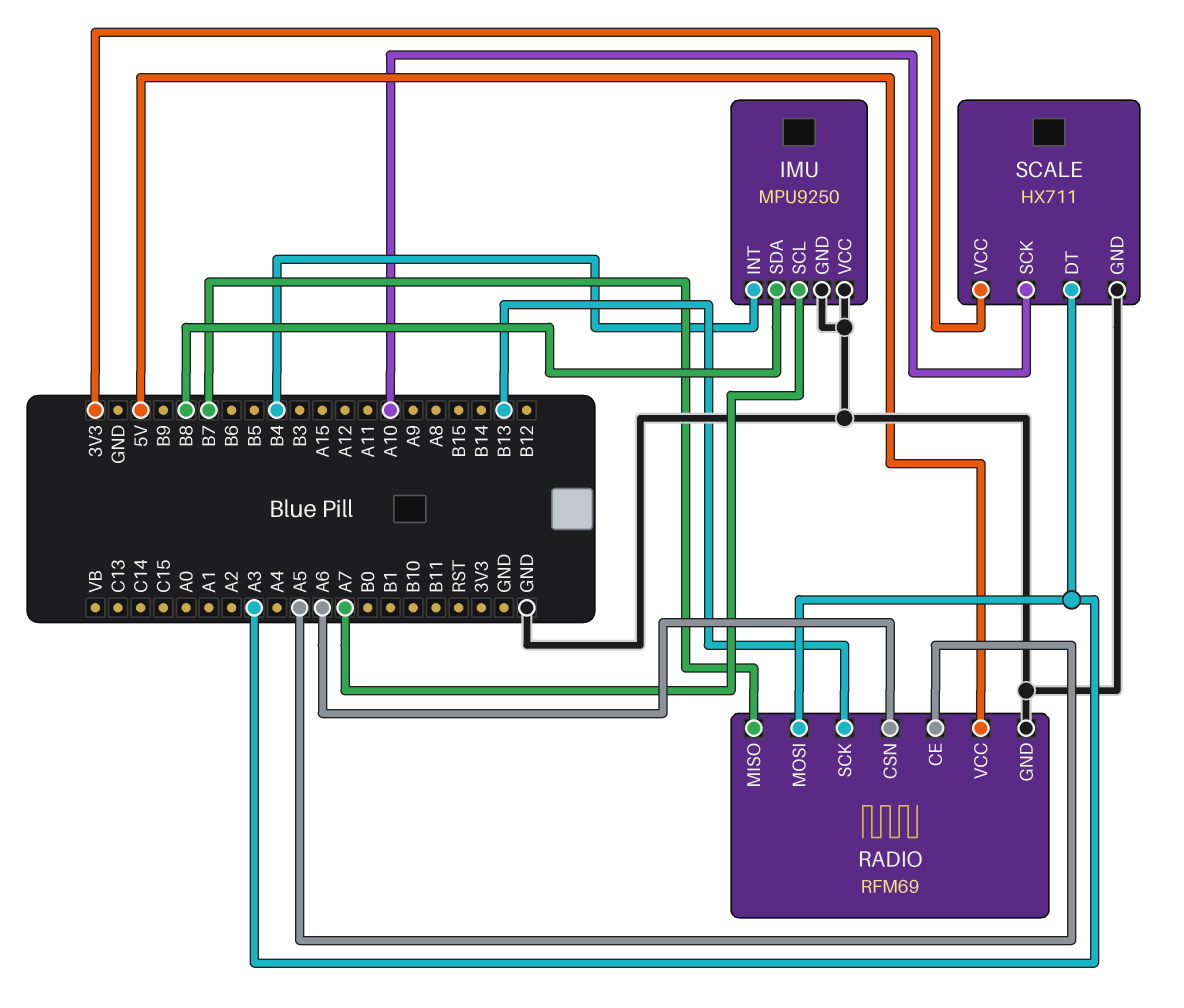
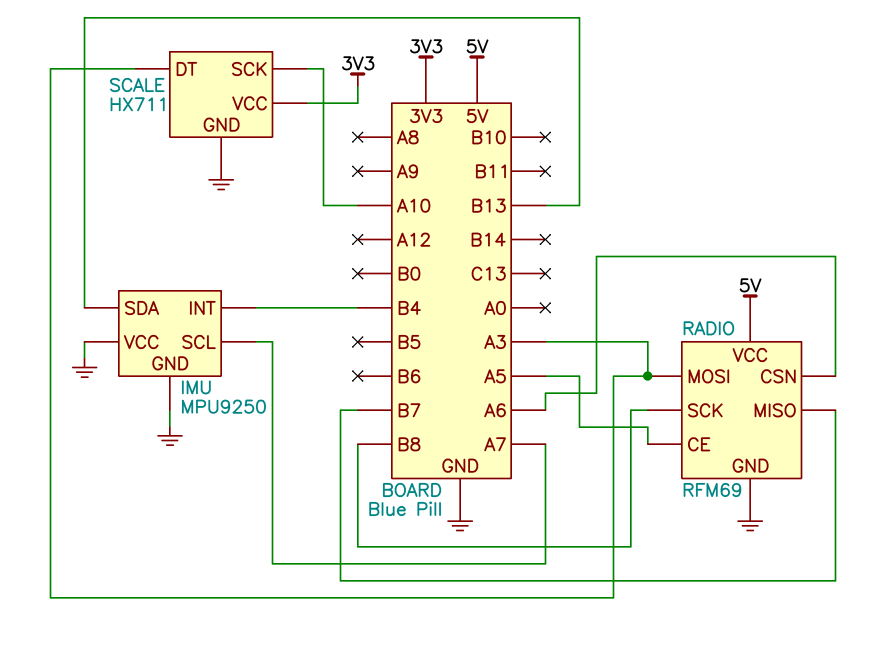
IMU pin SDA: B8 -> B13
RADIO pin SCK: B13 -> B8

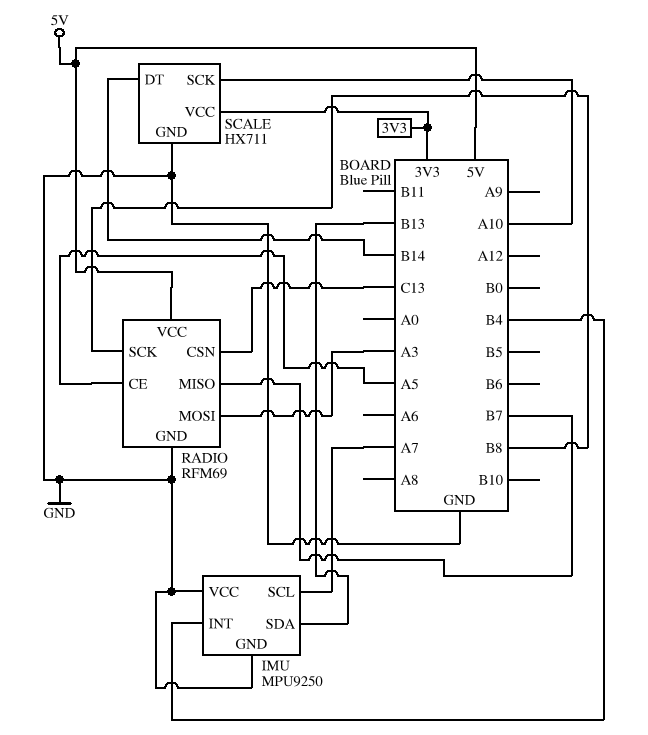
RADIO pin CSN: A6 -> C13
SCALE pin DT: A3 -> B14

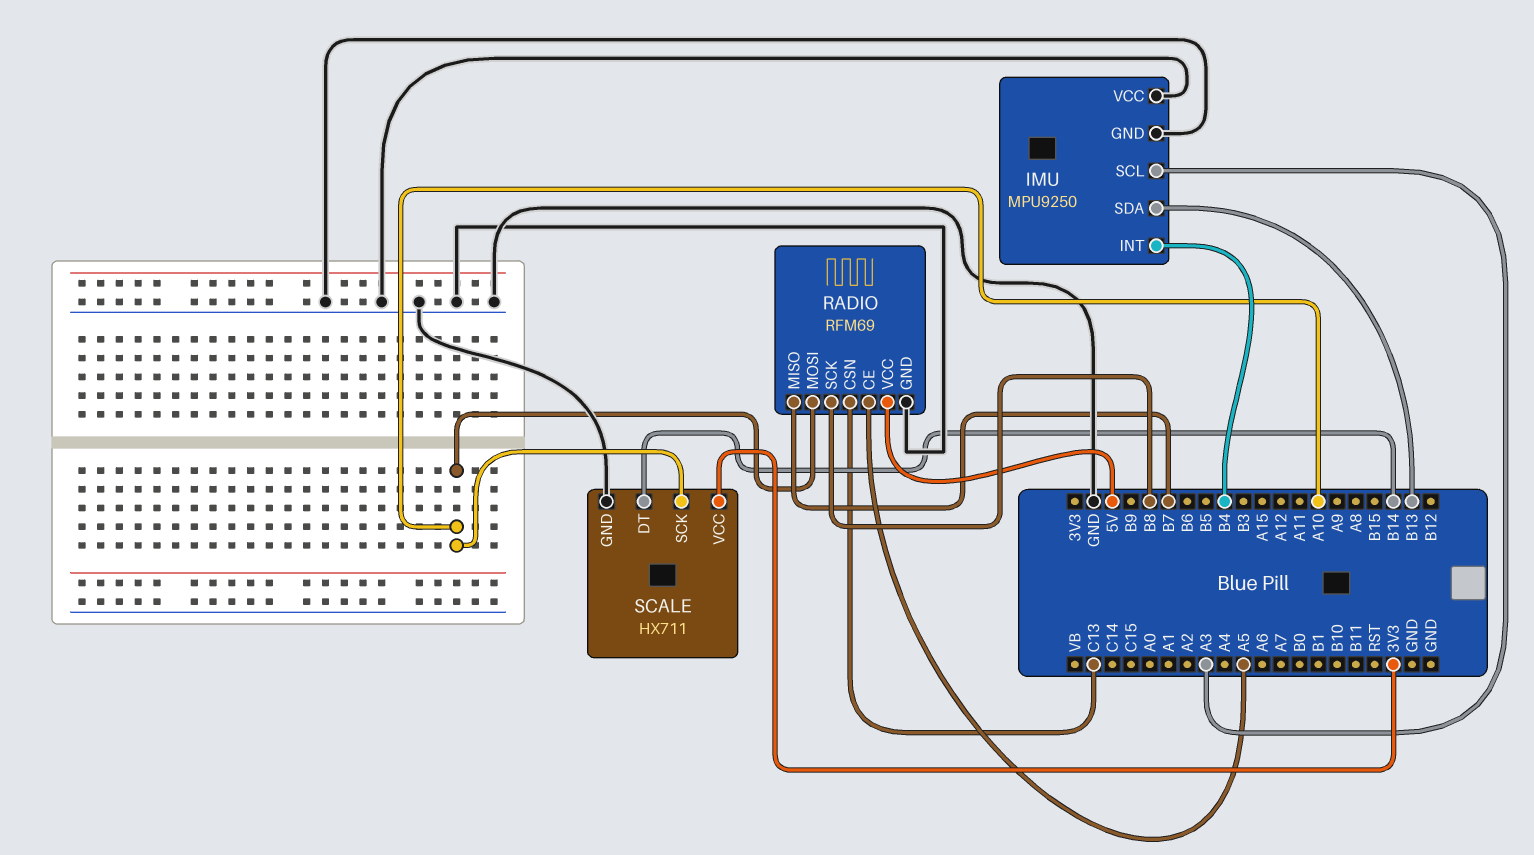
IMU pin SCL: A7 -> A3
RADIO pin MOSI: A3 -> A10

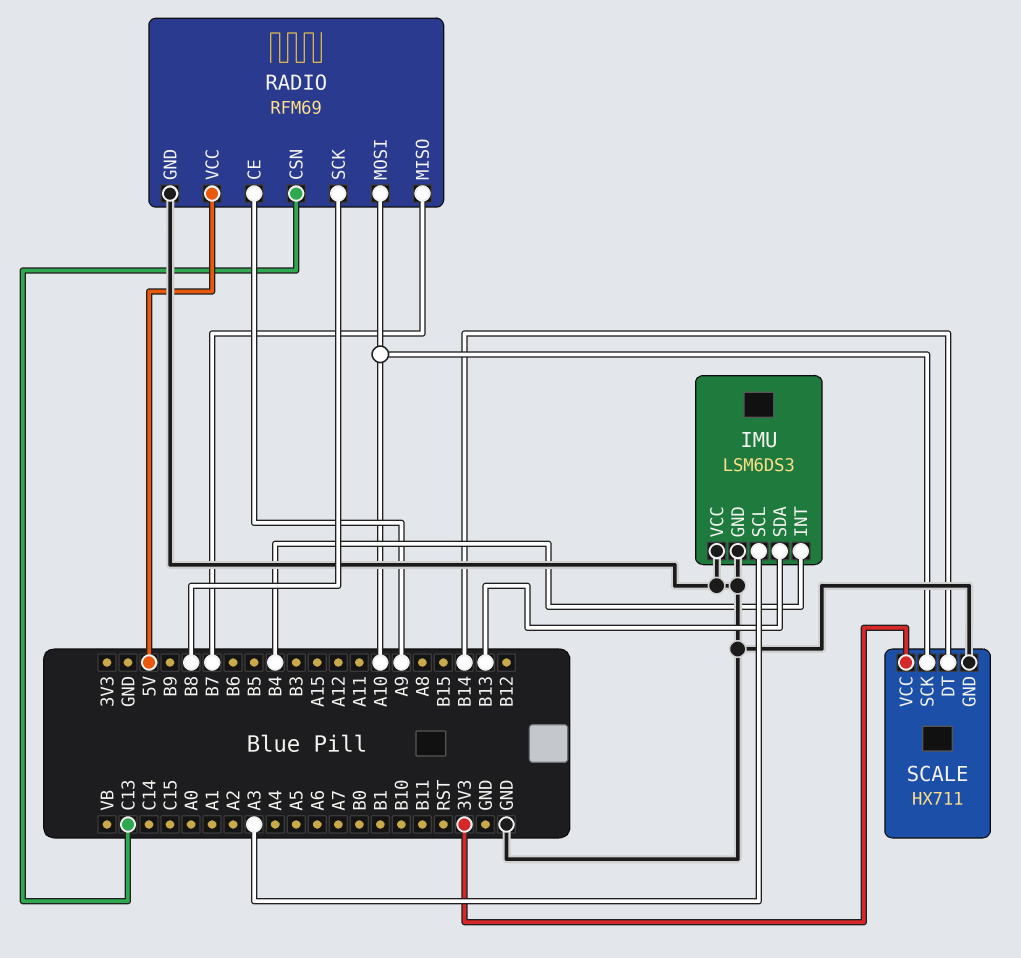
IMU: MPU9250 -> LSM6DS3
RADIO pin CE: A5 -> A9

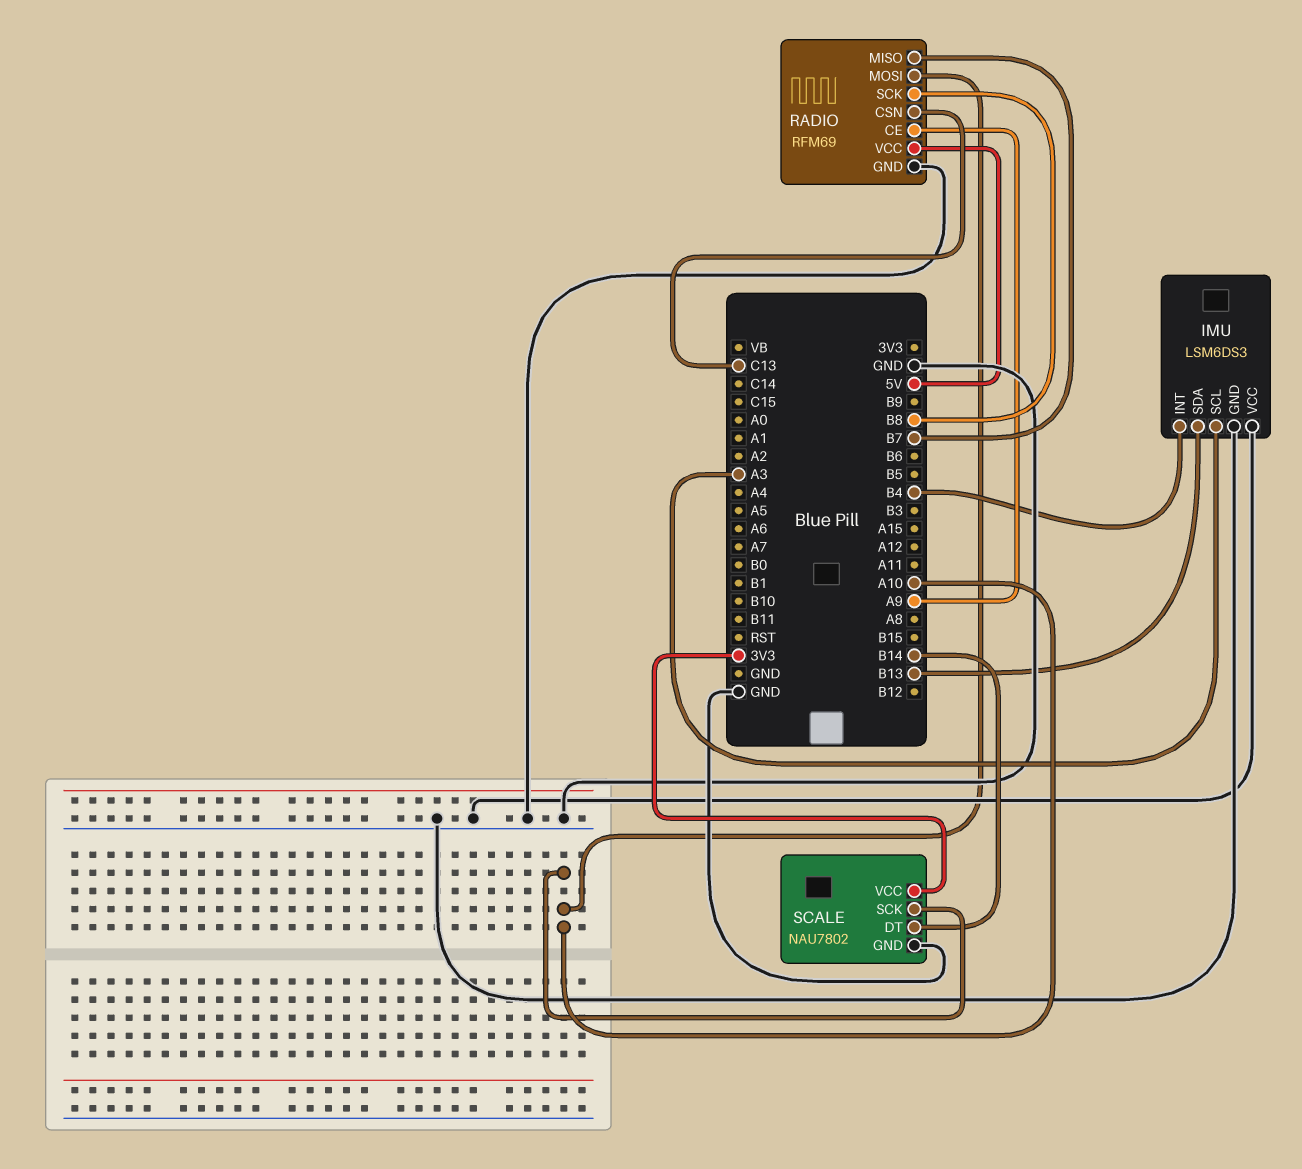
SCALE: HX711 -> NAU7802

